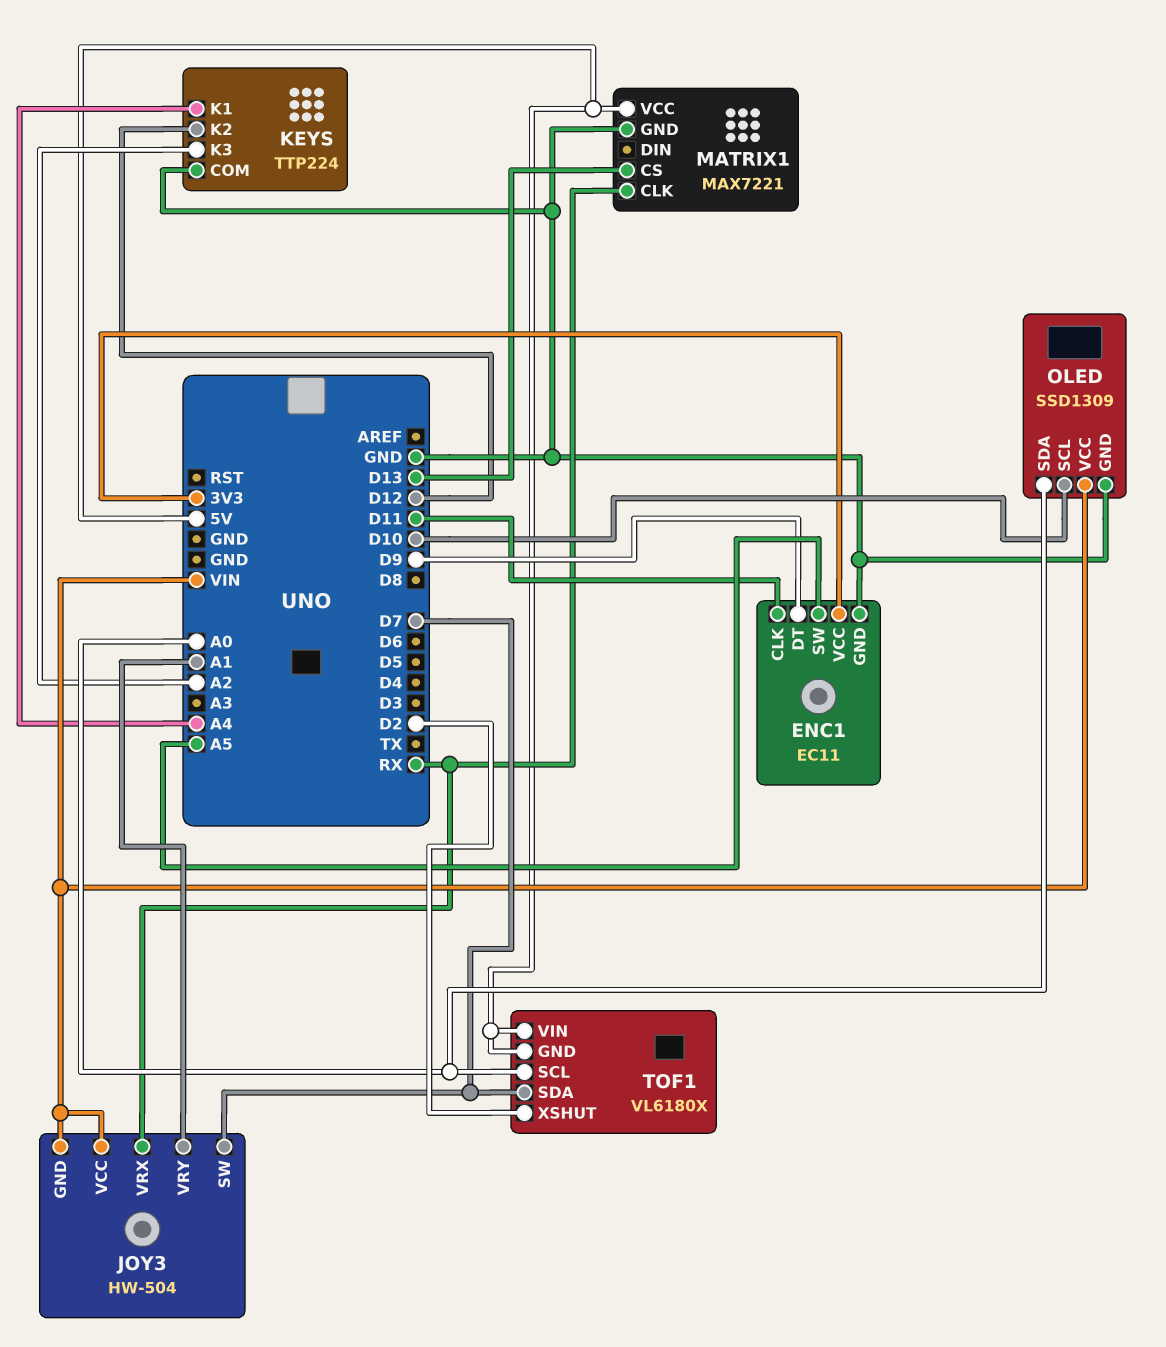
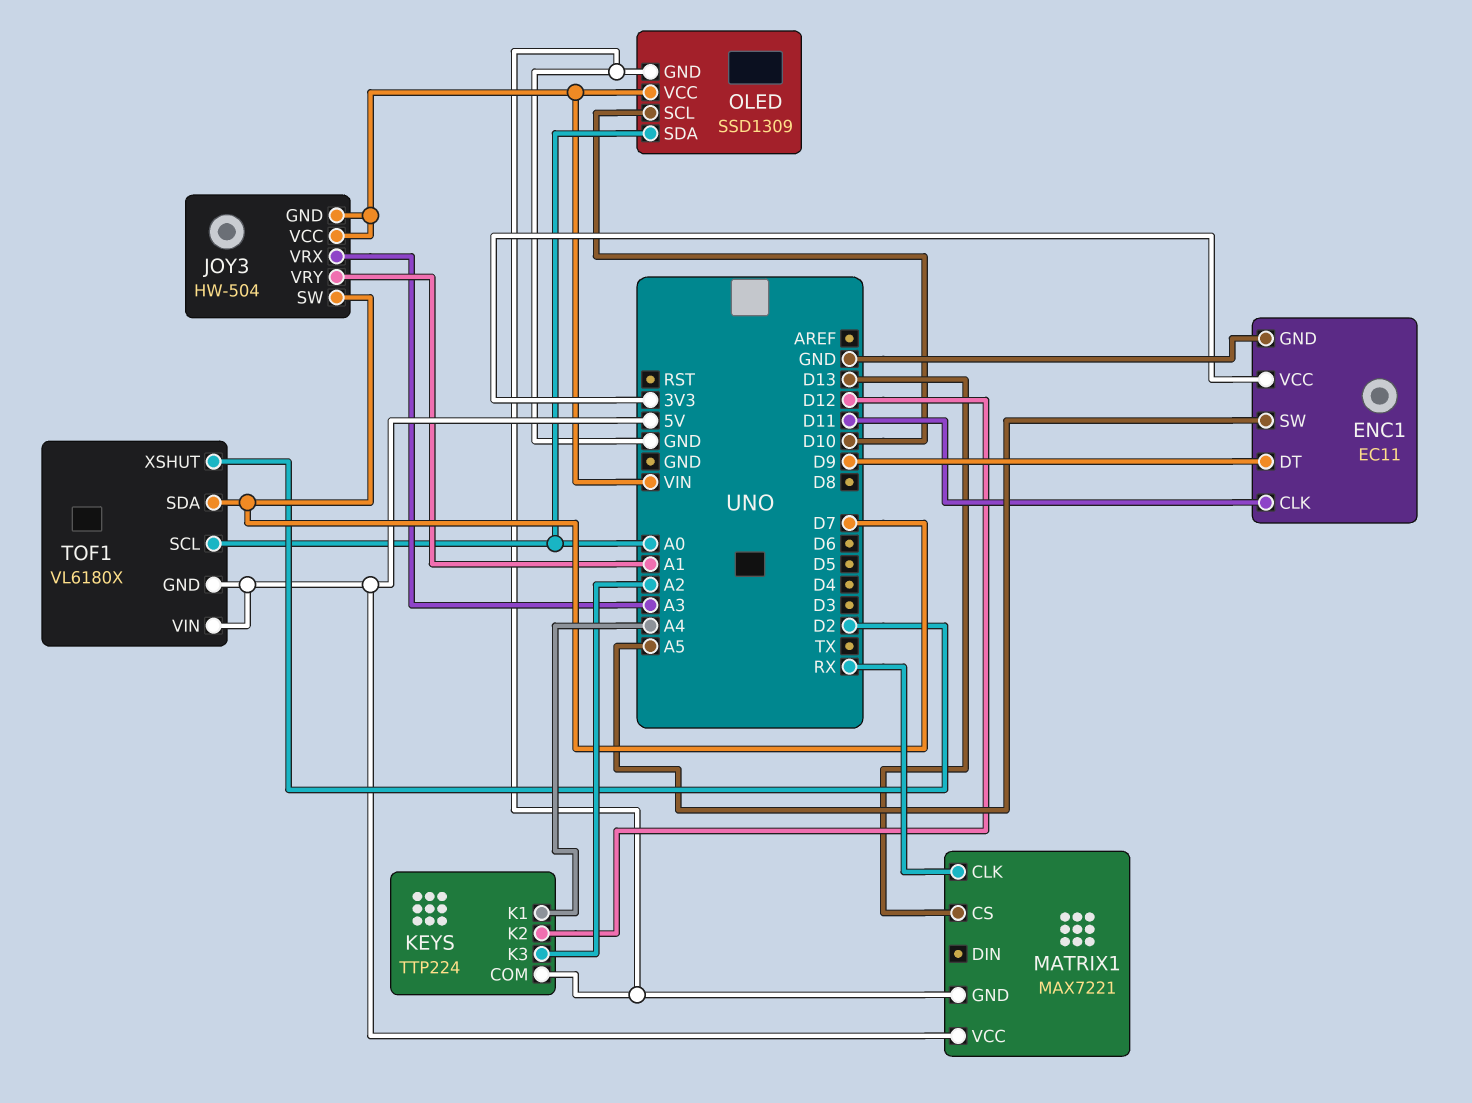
JOY3 pin VRX: RX -> A3

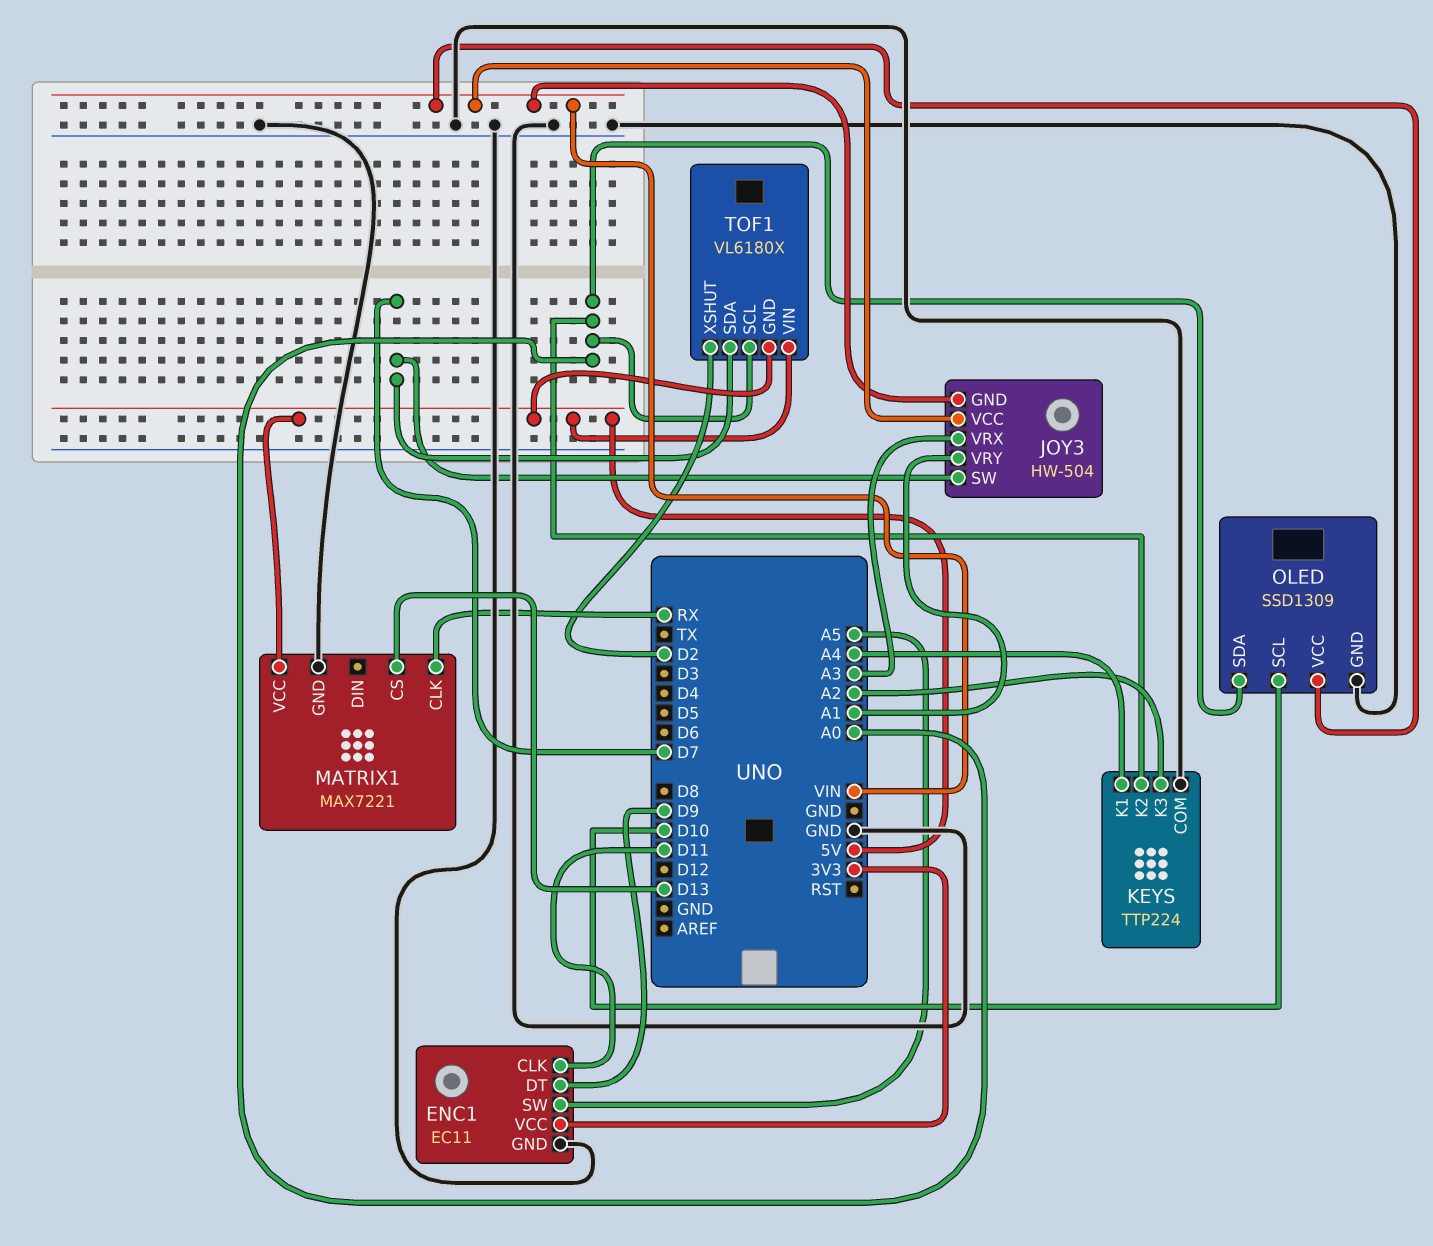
KEYS pin K2: D12 -> A0

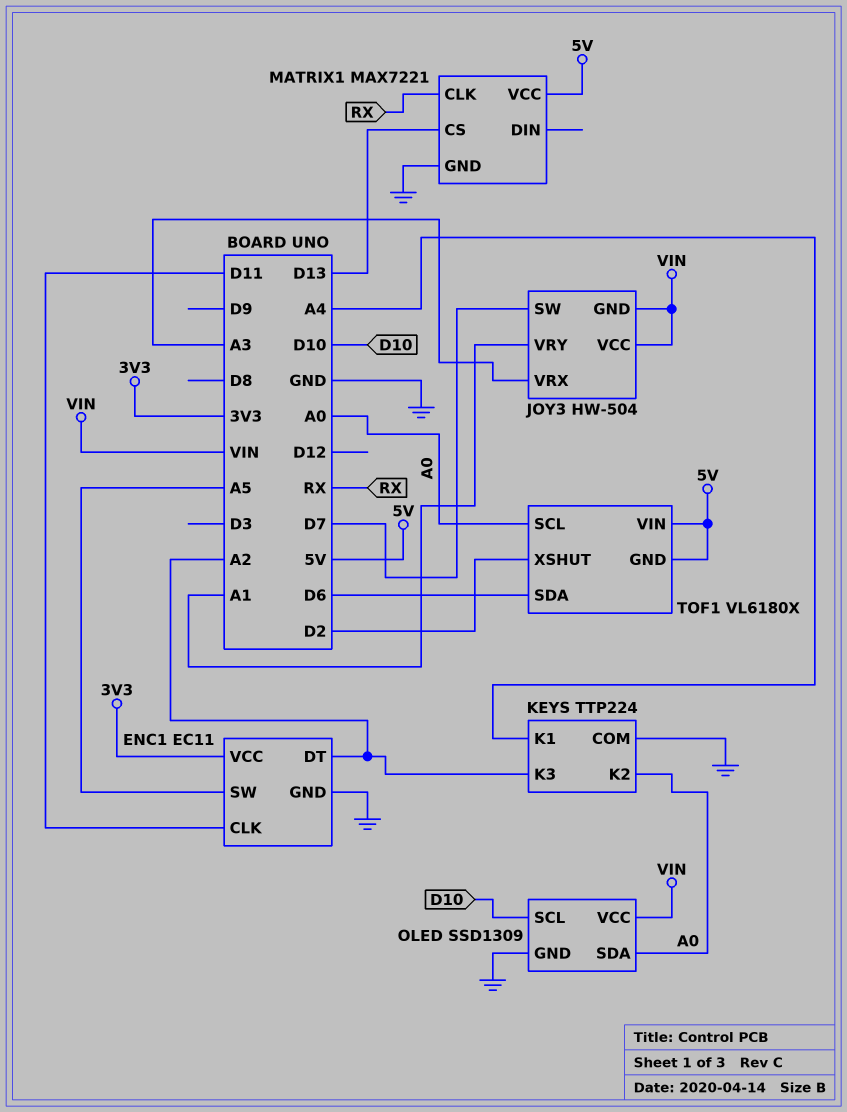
ENC1 pin DT: D9 -> A2
TOF1 pin SDA: D7 -> D6

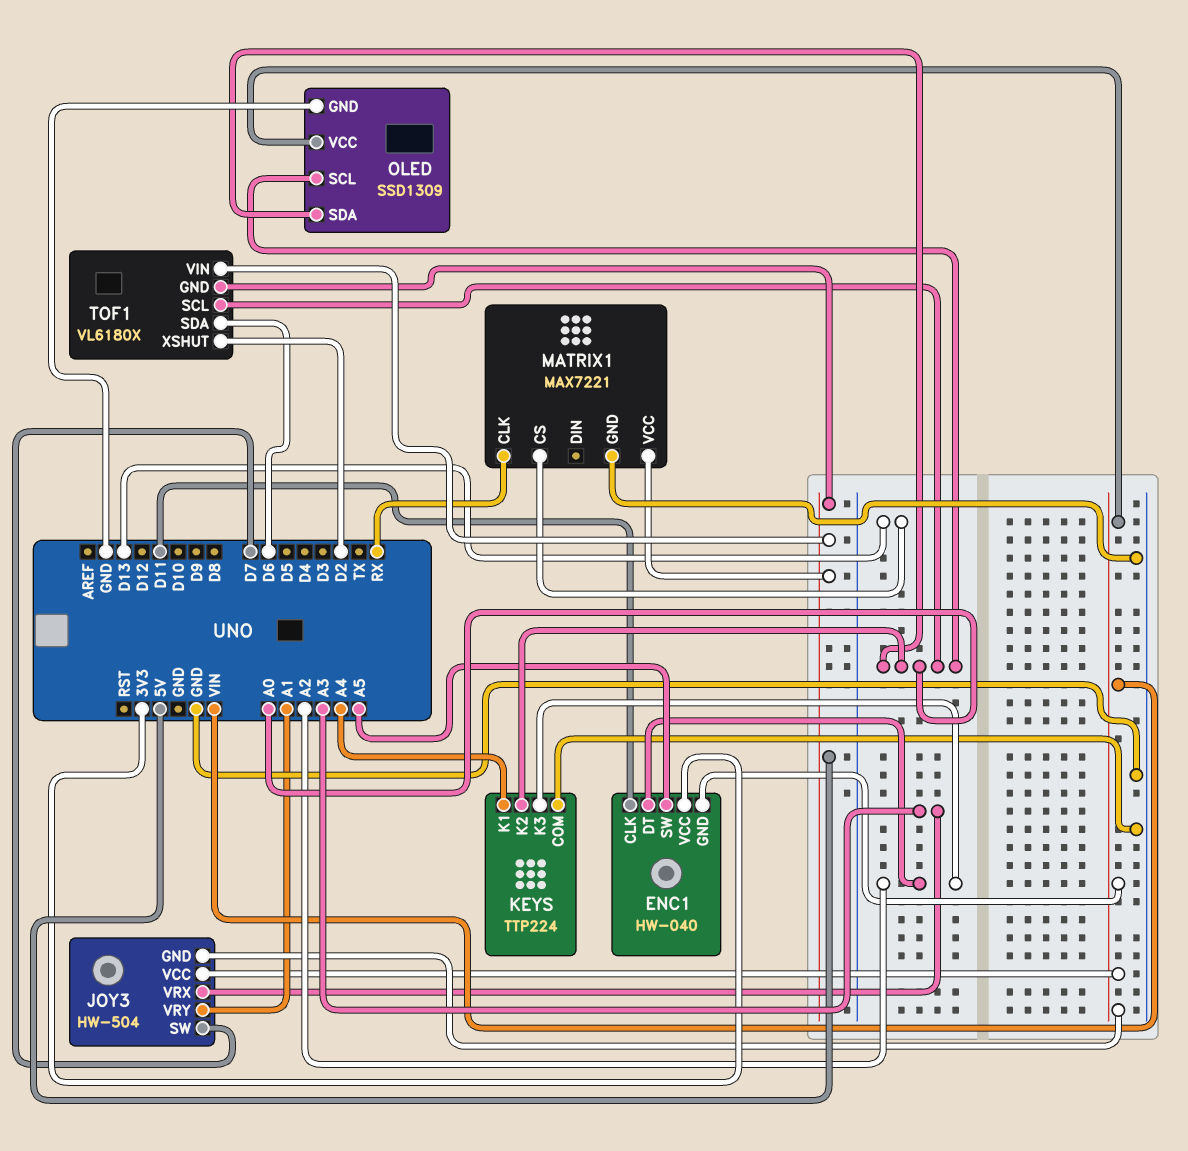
ENC1: EC11 -> HW-040
ENC1 pin GND: GND -> VIN
OLED pin SCL: D10 -> A0

